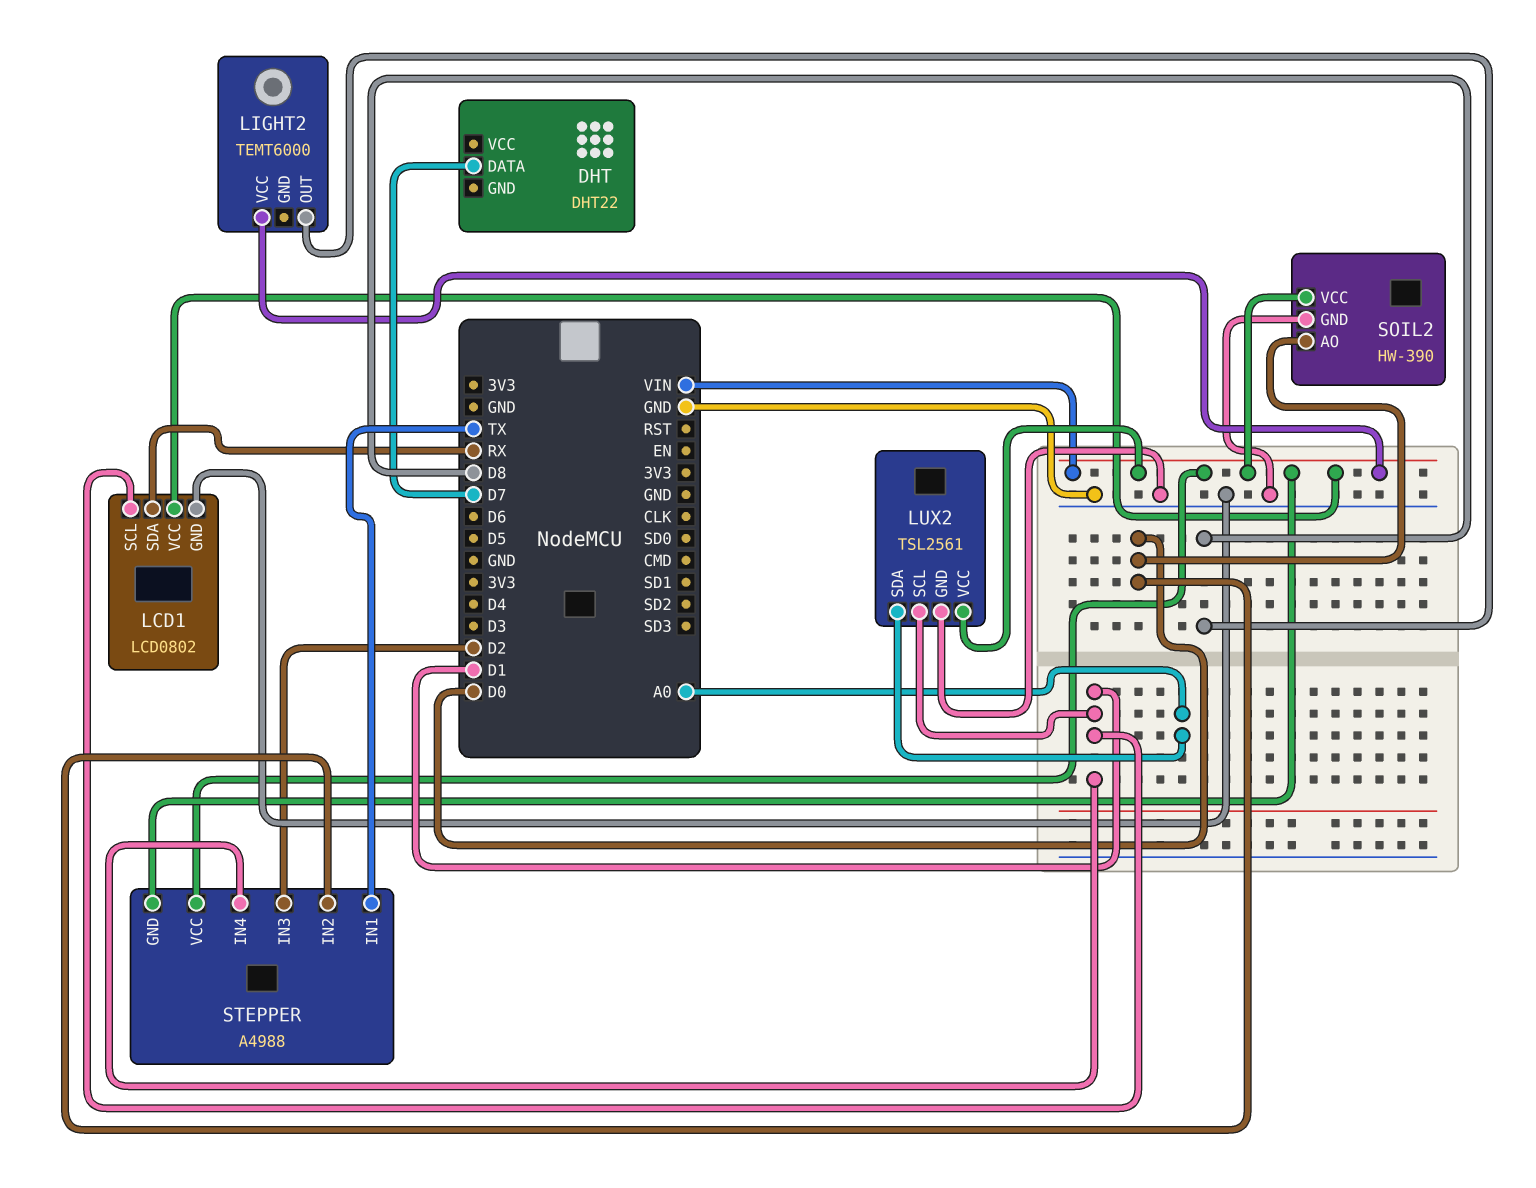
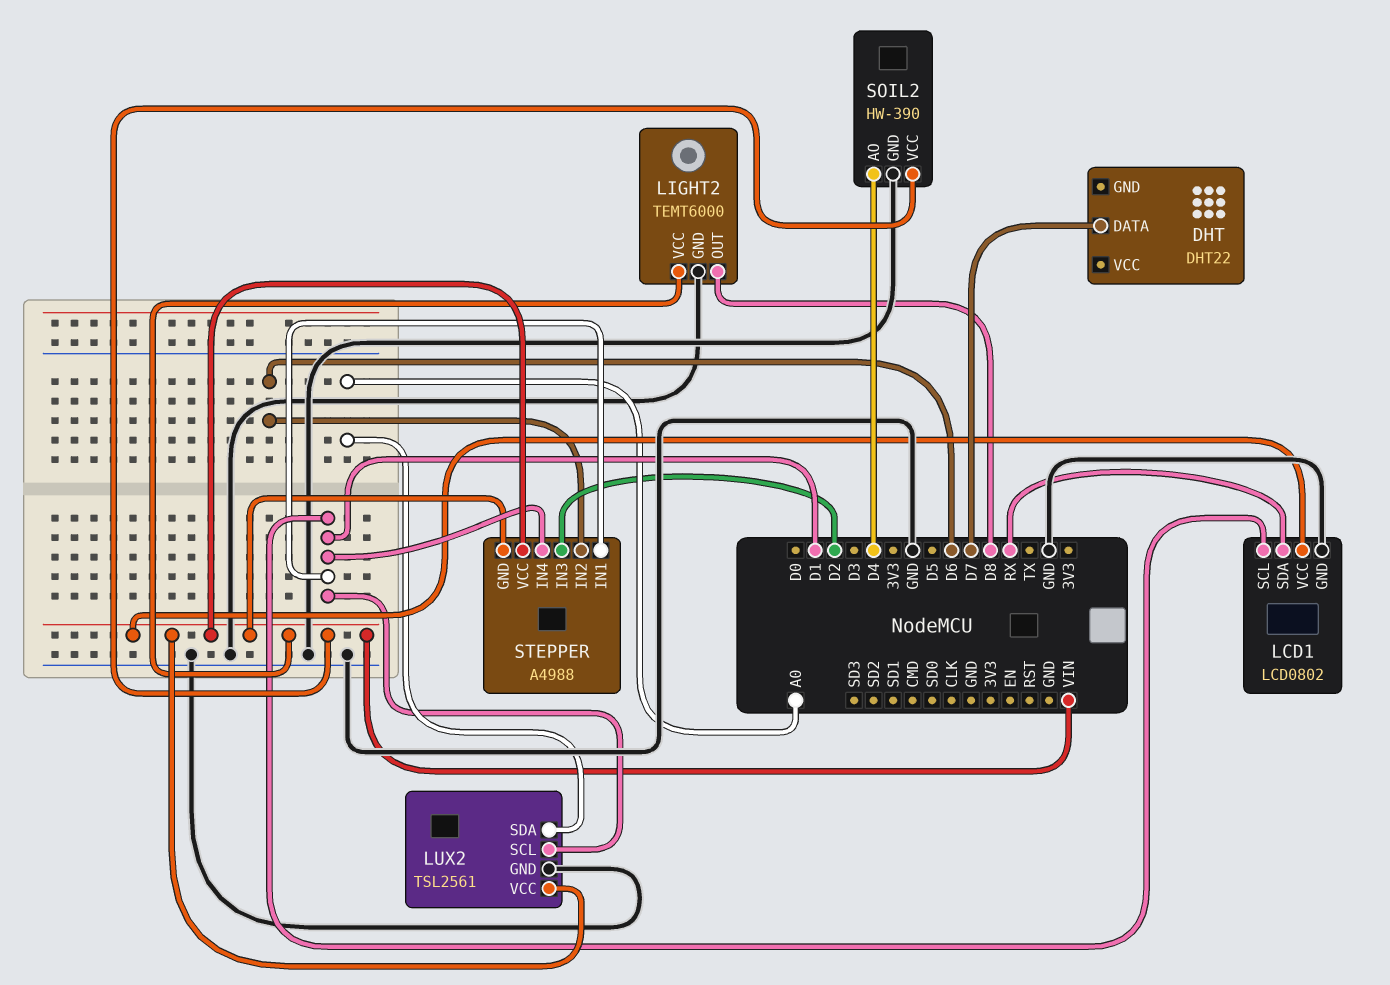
LIGHT2 pin GND: none -> GND
SOIL2 pin AO: D0 -> D4
STEPPER pin IN1: TX -> D1
STEPPER pin IN2: D0 -> D6

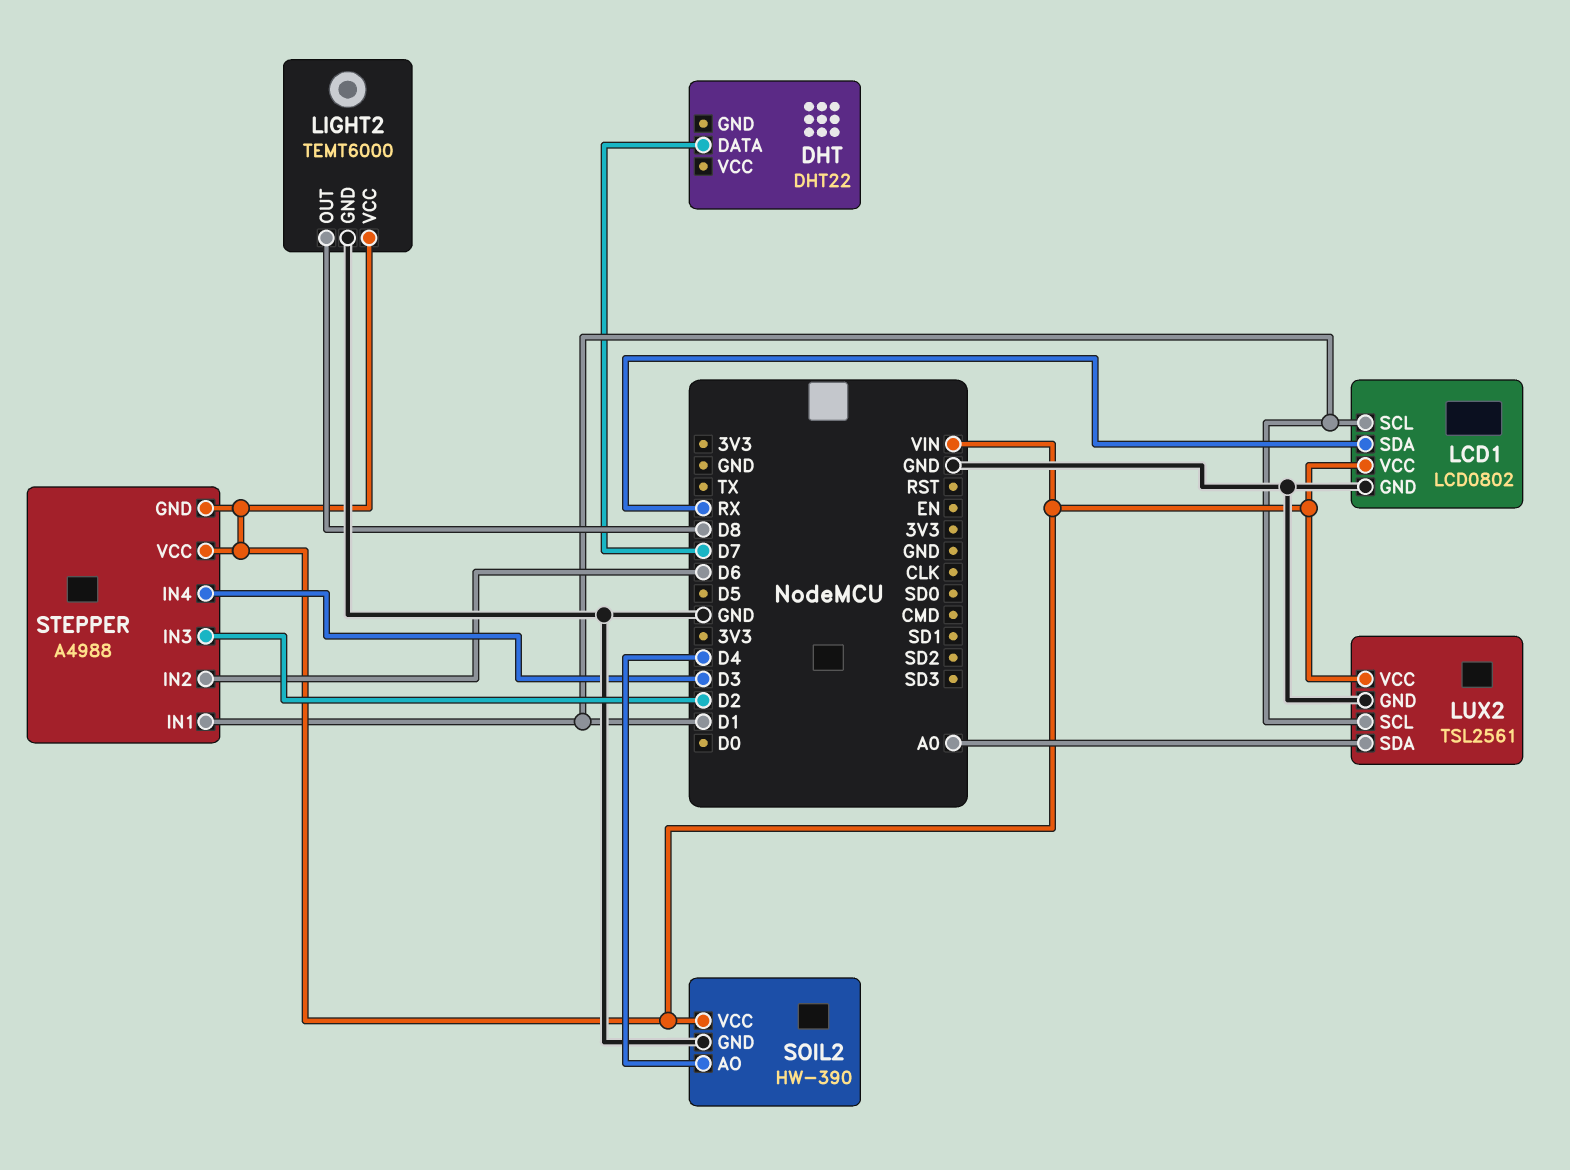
STEPPER pin IN4: D1 -> D3

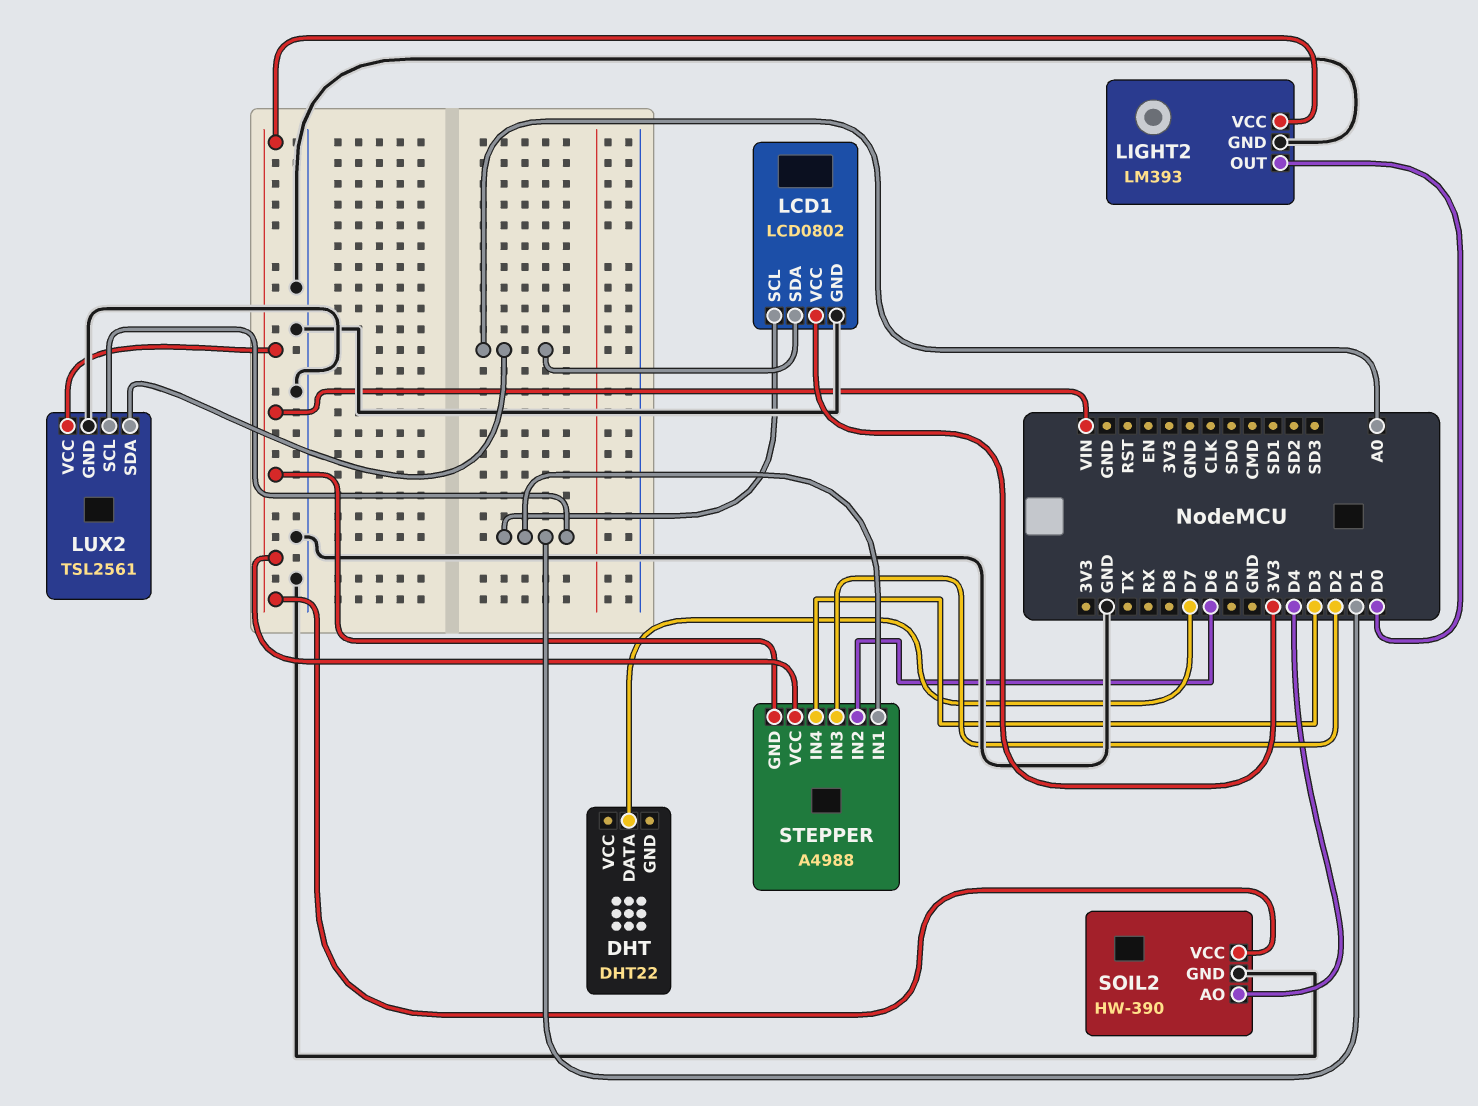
LCD1 pin SDA: RX -> A0
LCD1 pin VCC: VIN -> 3V3
LIGHT2: TEMT6000 -> LM393
LIGHT2 pin OUT: D8 -> D0

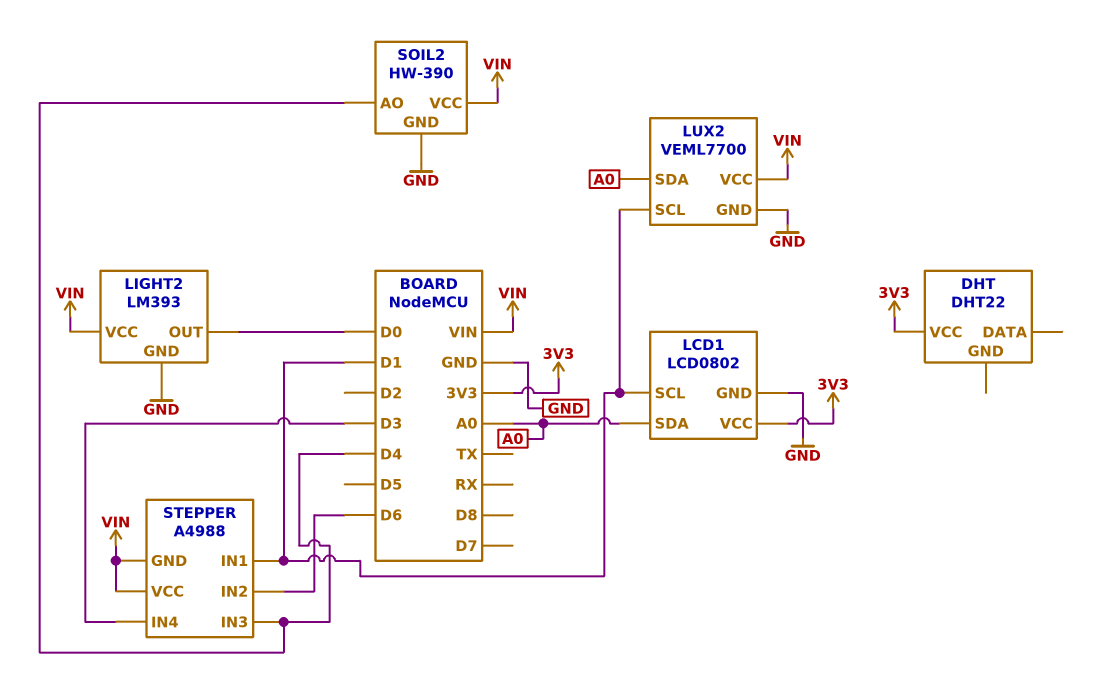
DHT pin DATA: D7 -> none
DHT pin VCC: none -> 3V3
LUX2: TSL2561 -> VEML7700
STEPPER pin IN3: D2 -> D4

